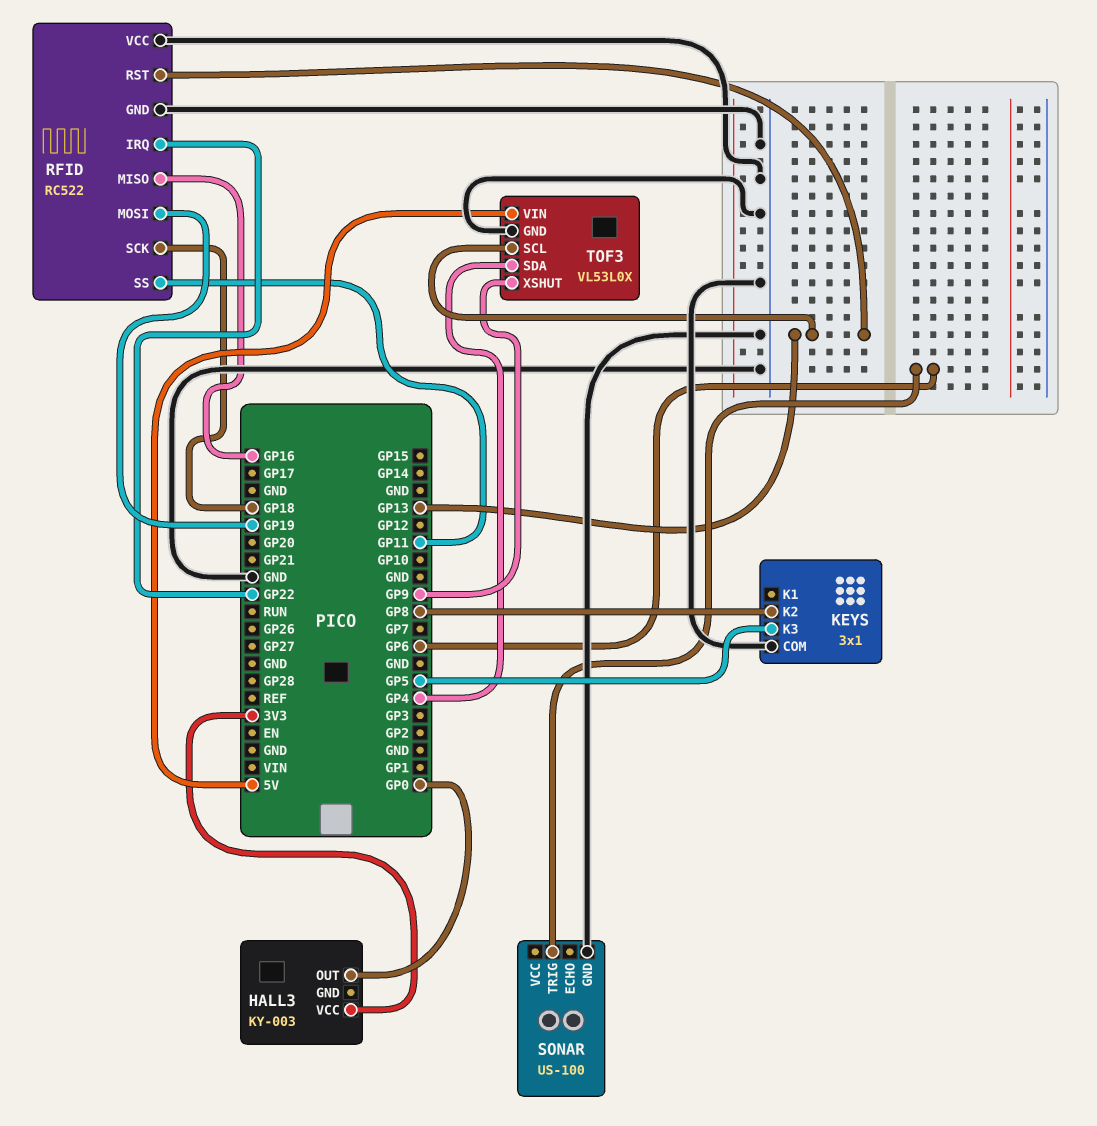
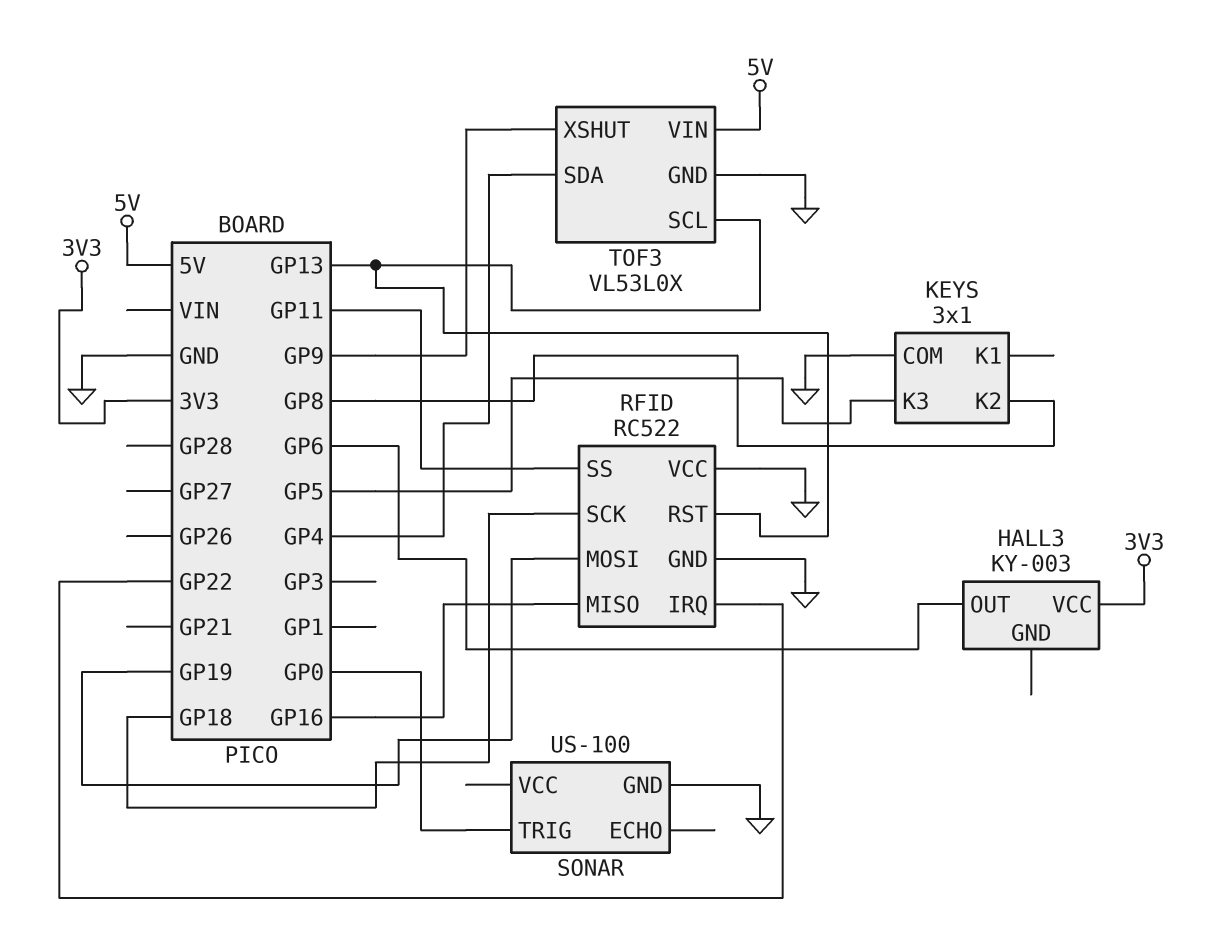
HALL3 pin OUT: GP0 -> GP6
SONAR pin TRIG: GP6 -> GP0

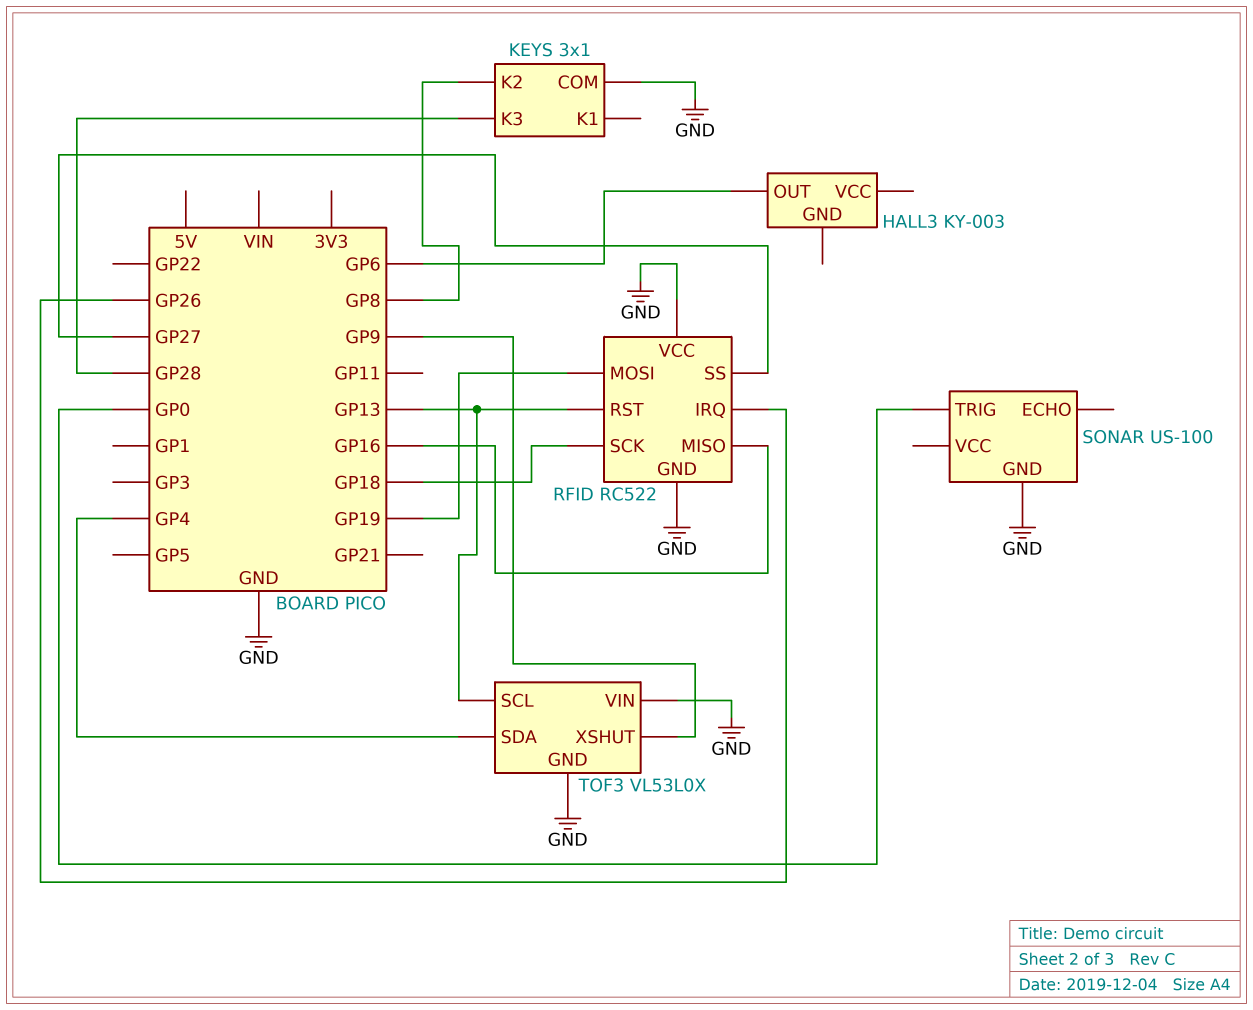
HALL3 pin VCC: 3V3 -> none
KEYS pin K3: GP5 -> GP28
RFID pin IRQ: GP22 -> GP26
RFID pin SS: GP11 -> GP27
TOF3 pin VIN: 5V -> GND

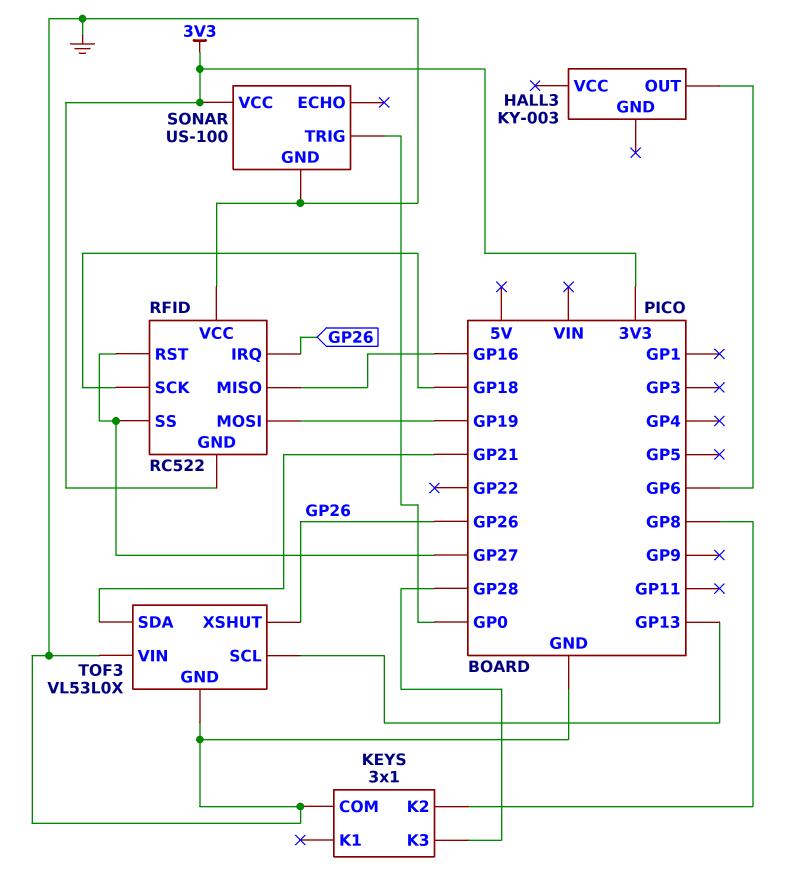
RFID pin GND: GND -> 3V3
RFID pin RST: GP13 -> GP27
SONAR pin VCC: none -> 3V3
TOF3 pin SDA: GP4 -> GP21
TOF3 pin XSHUT: GP9 -> GP26

